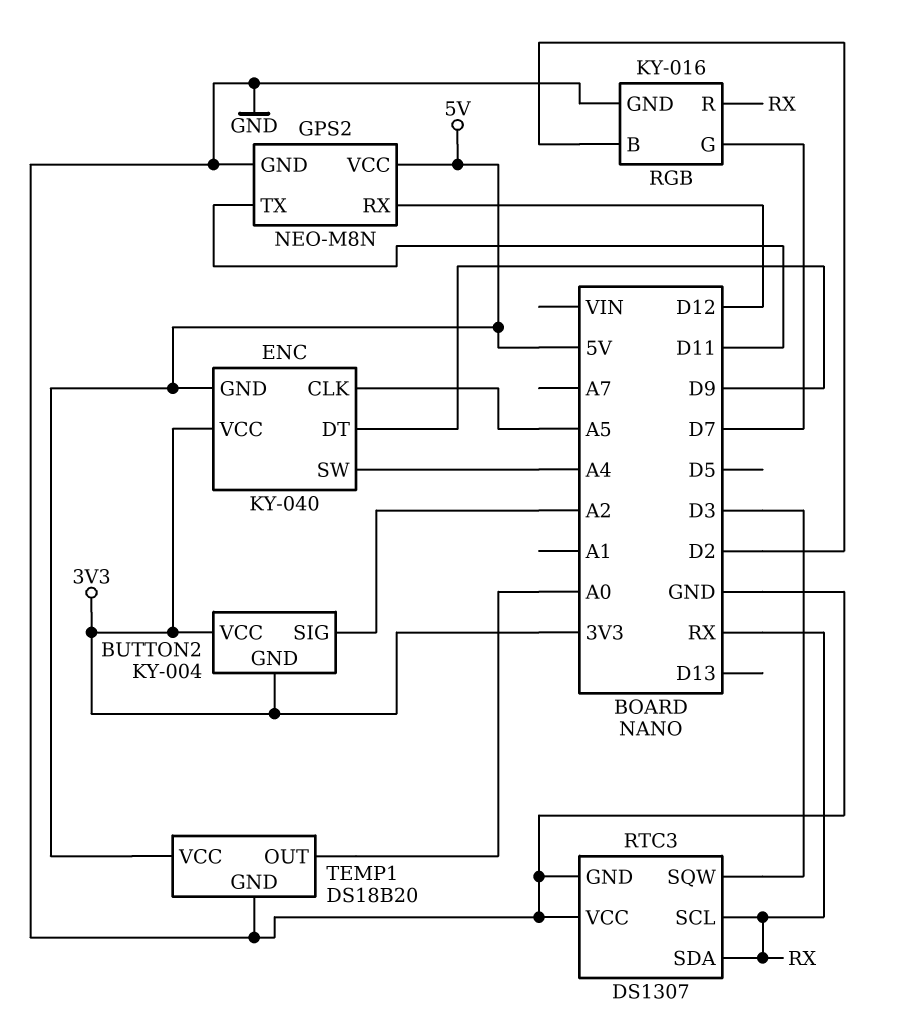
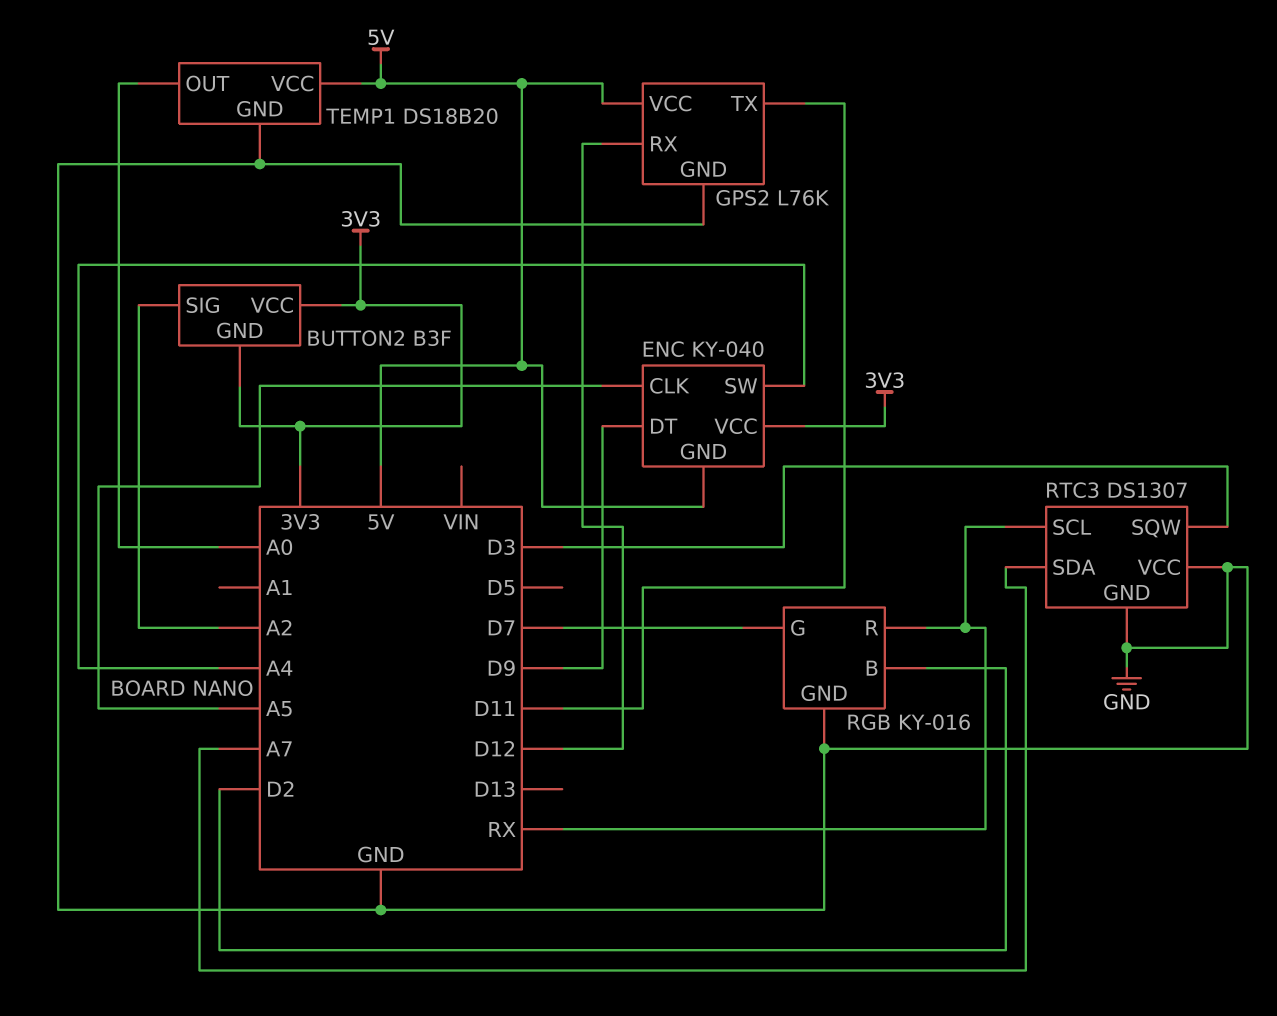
BUTTON2: KY-004 -> B3F
GPS2: NEO-M8N -> L76K
RTC3 pin SDA: RX -> A7

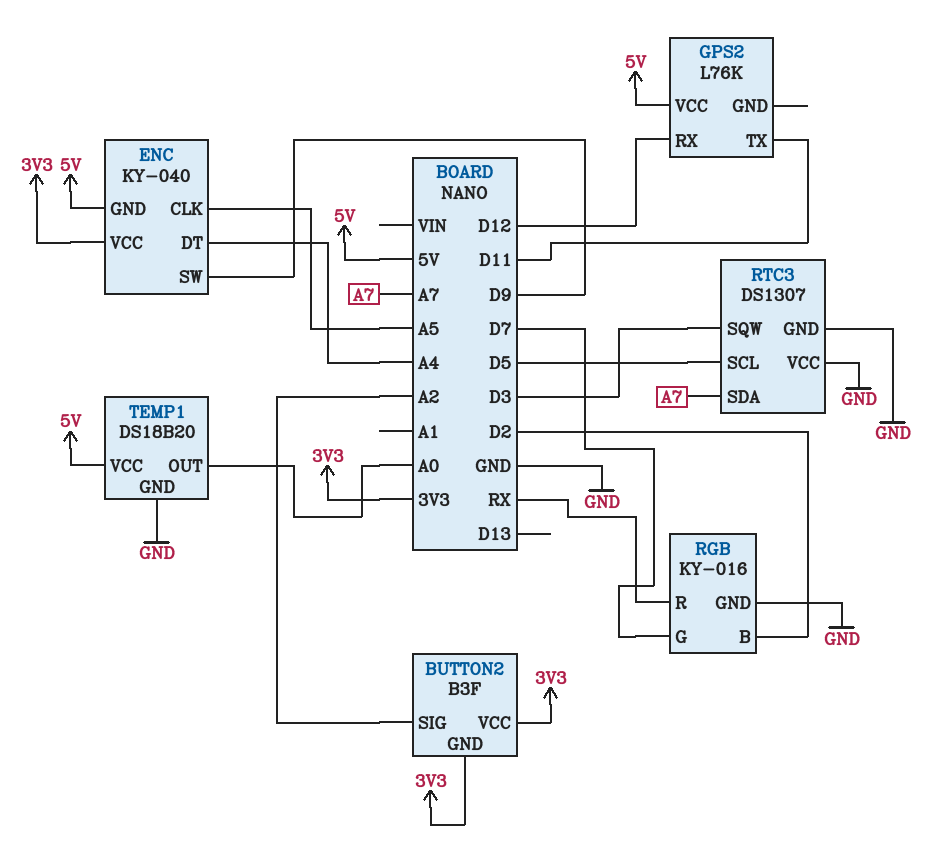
ENC pin DT: D9 -> A4
ENC pin SW: A4 -> D9
GPS2 pin GND: GND -> none
RTC3 pin SCL: RX -> D5

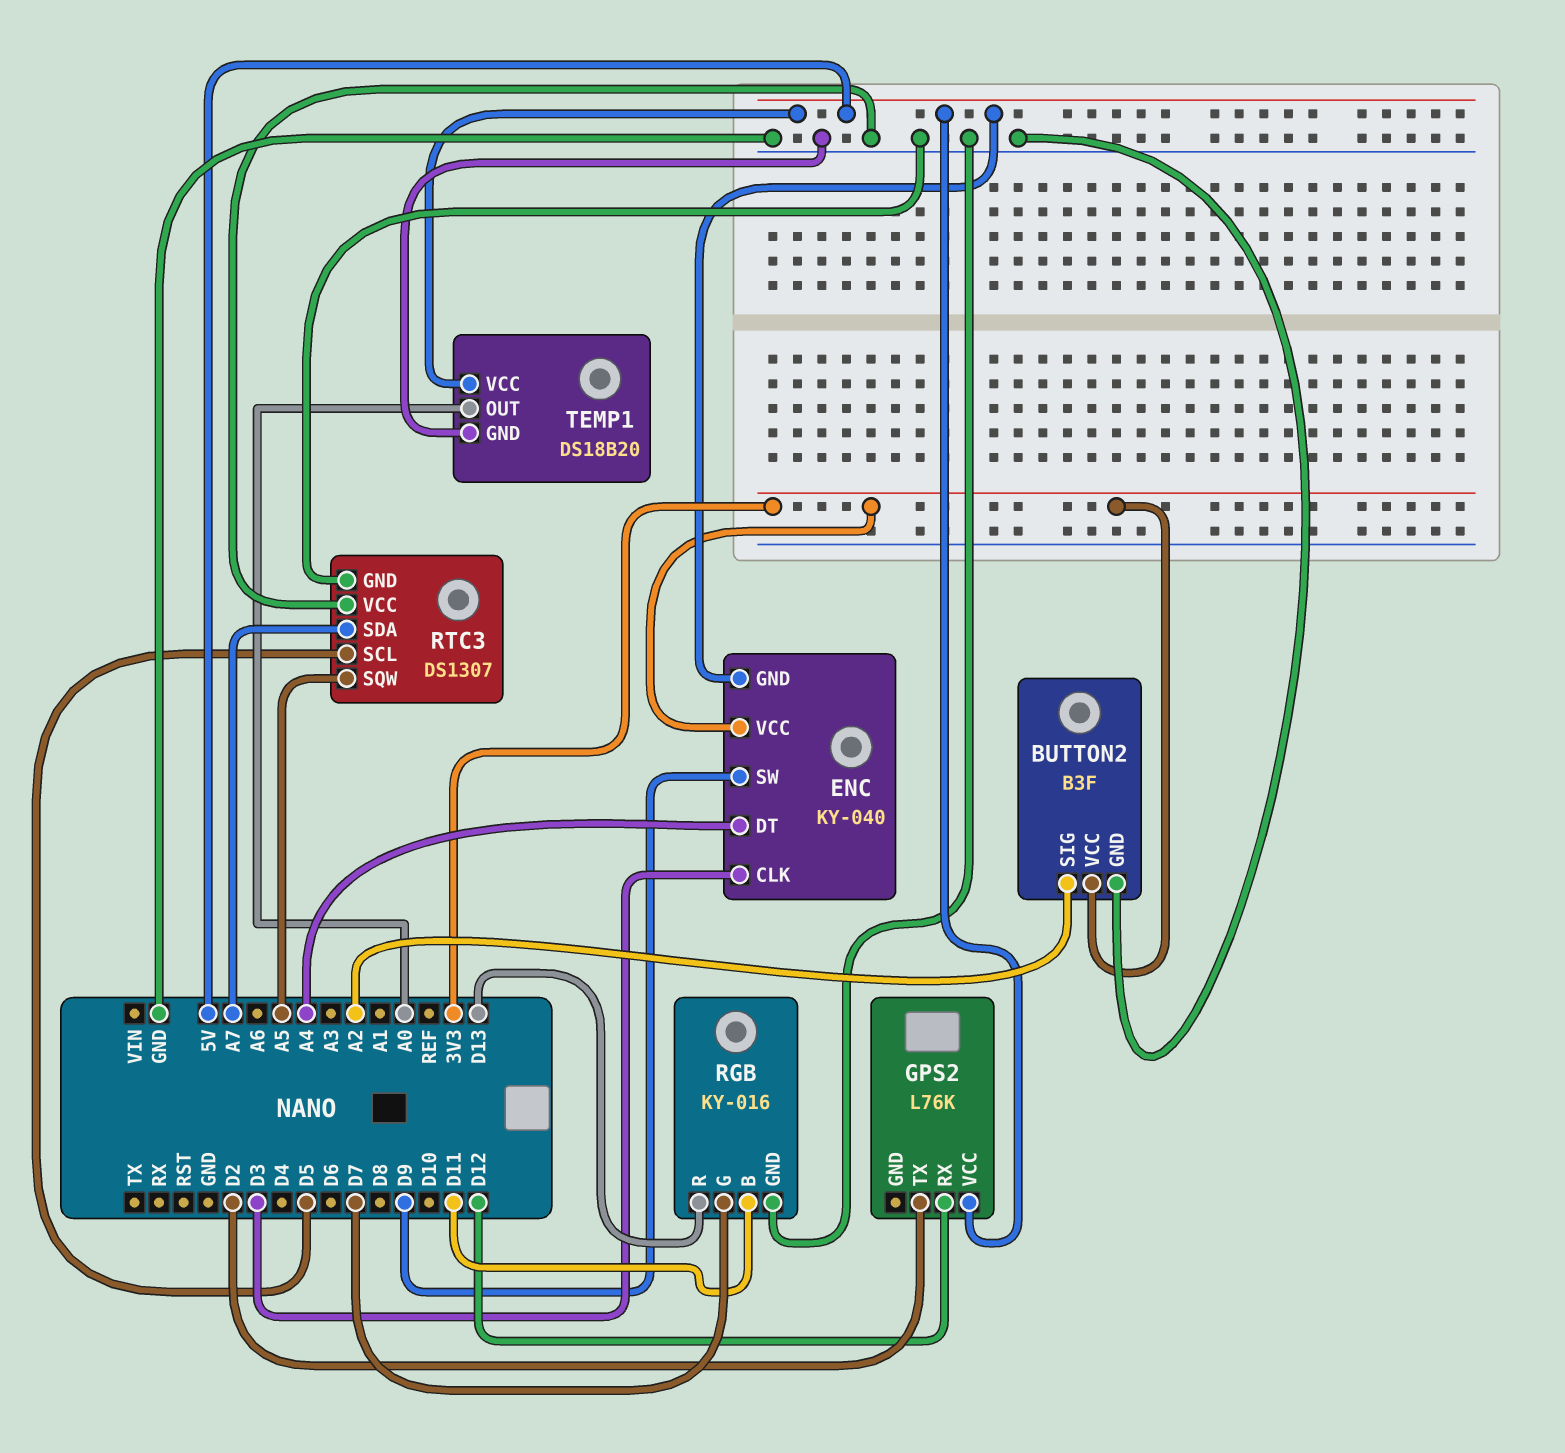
BUTTON2 pin GND: 3V3 -> GND
ENC pin CLK: A5 -> D3
GPS2 pin TX: D11 -> D2
RGB pin B: D2 -> D11
RGB pin R: RX -> D13
RTC3 pin SQW: D3 -> A5

